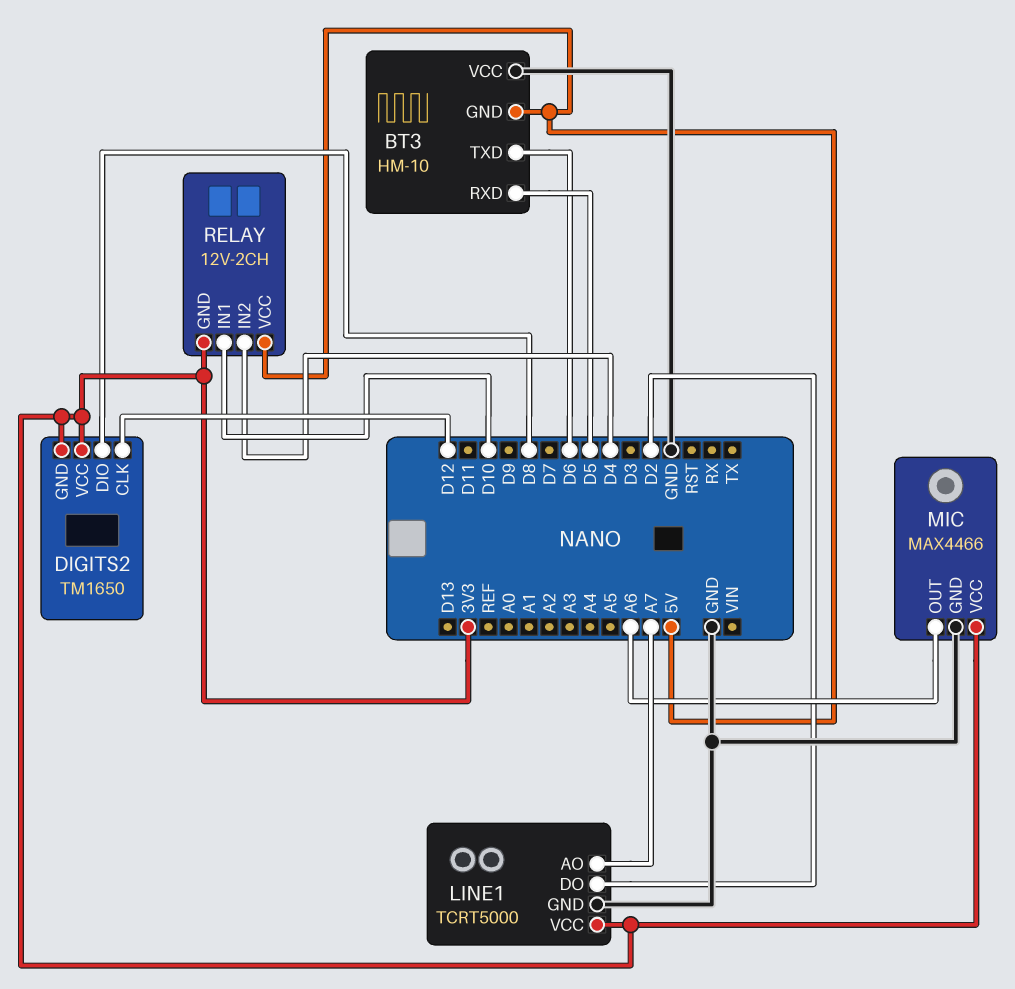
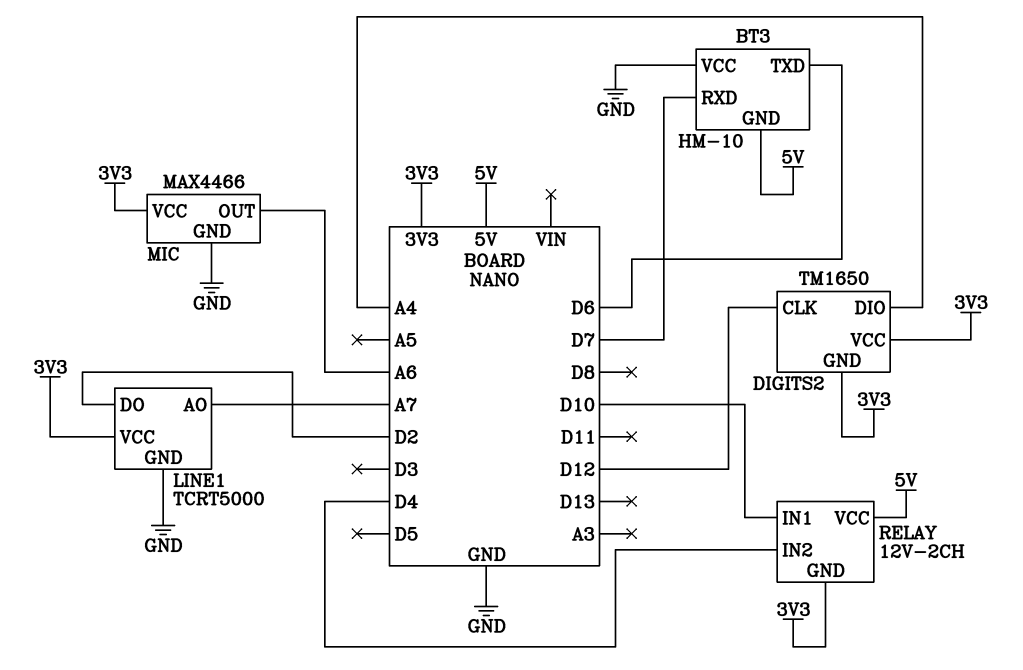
BT3 pin RXD: D5 -> D7
DIGITS2 pin DIO: D8 -> A4

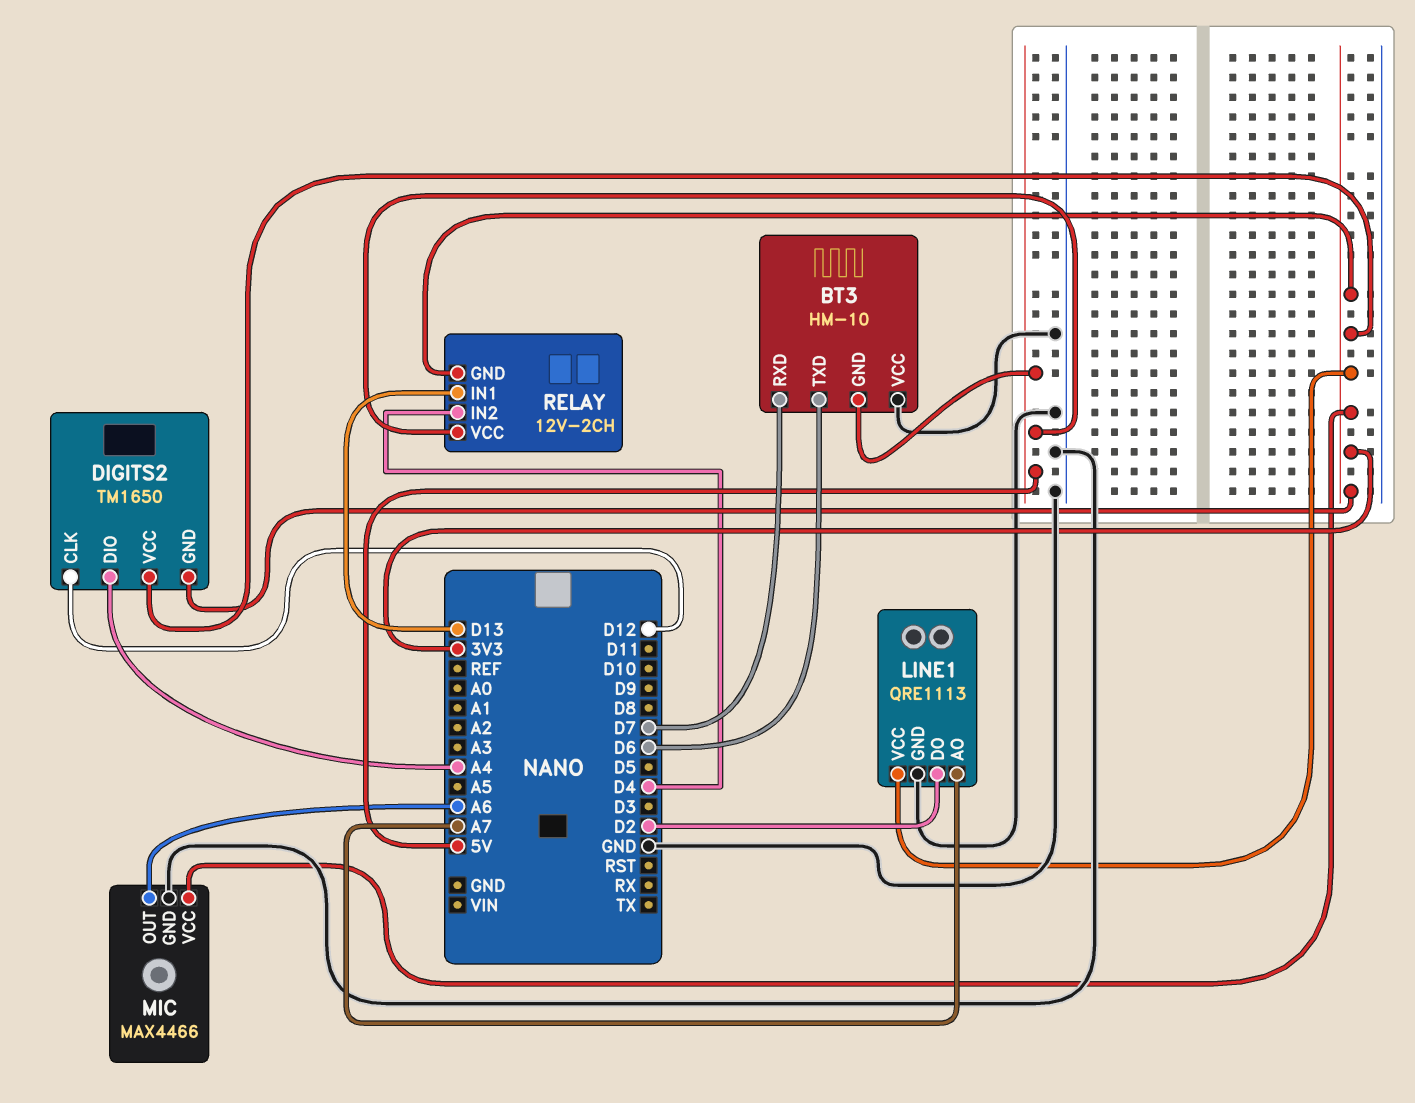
LINE1: TCRT5000 -> QRE1113
RELAY pin IN1: D10 -> D13

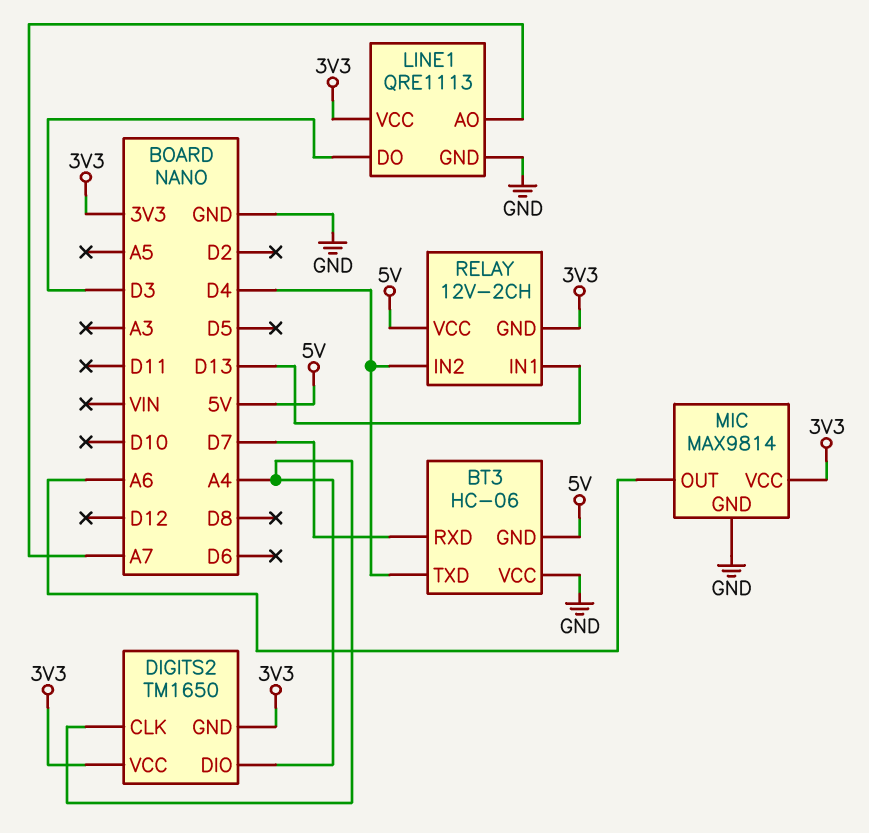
BT3: HM-10 -> HC-06
BT3 pin TXD: D6 -> D4
DIGITS2 pin CLK: D12 -> A4
LINE1 pin DO: D2 -> D3
MIC: MAX4466 -> MAX9814

